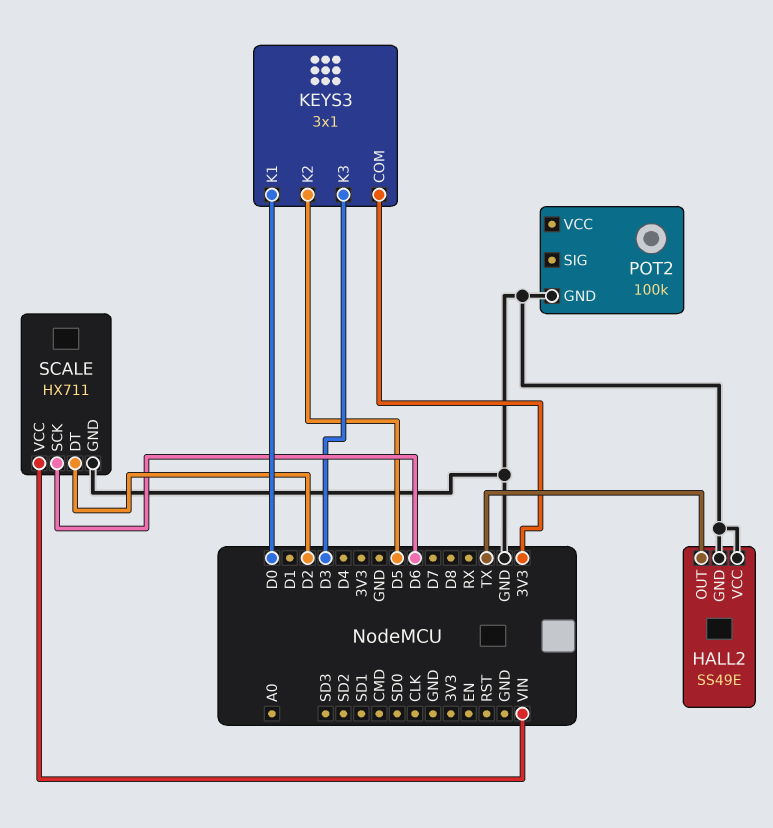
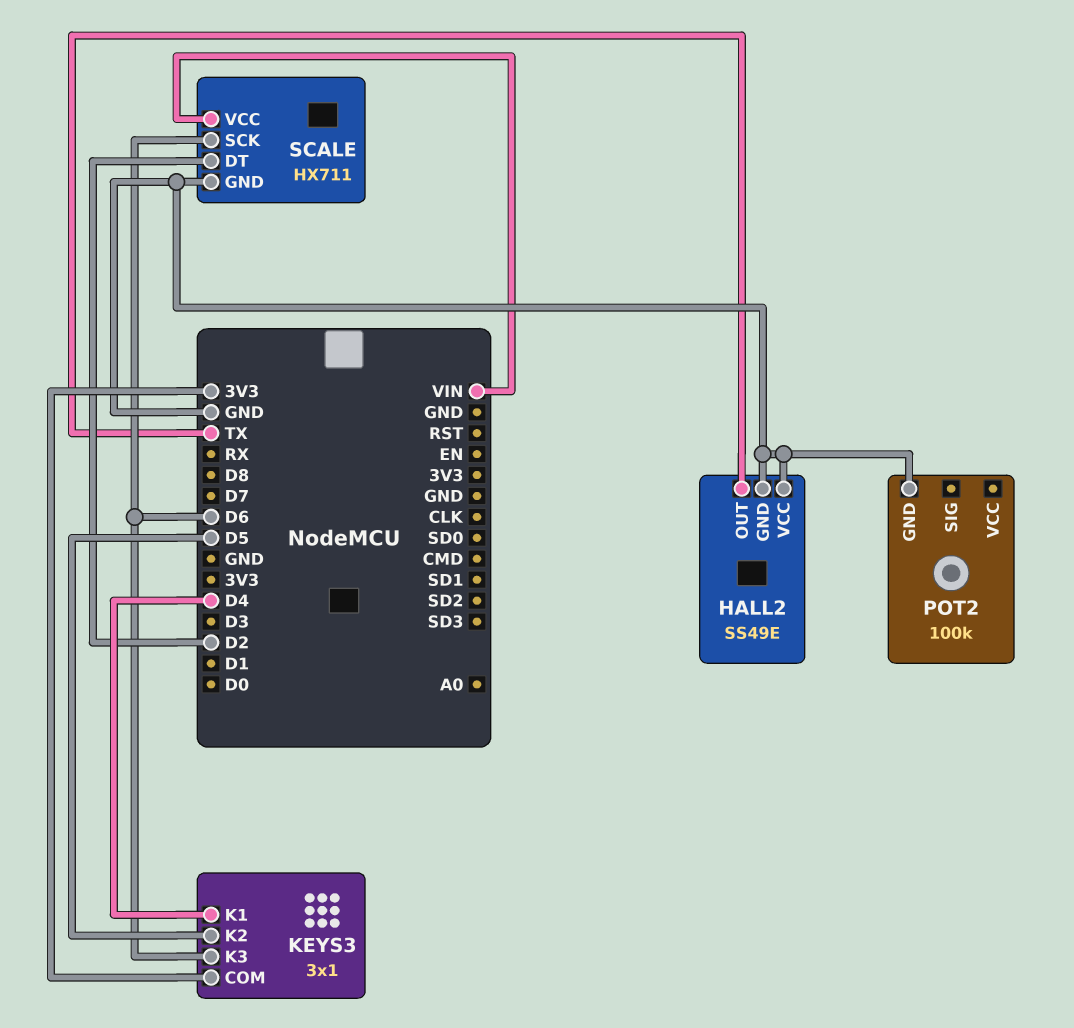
KEYS3 pin K1: D0 -> D4
KEYS3 pin K3: D3 -> D6

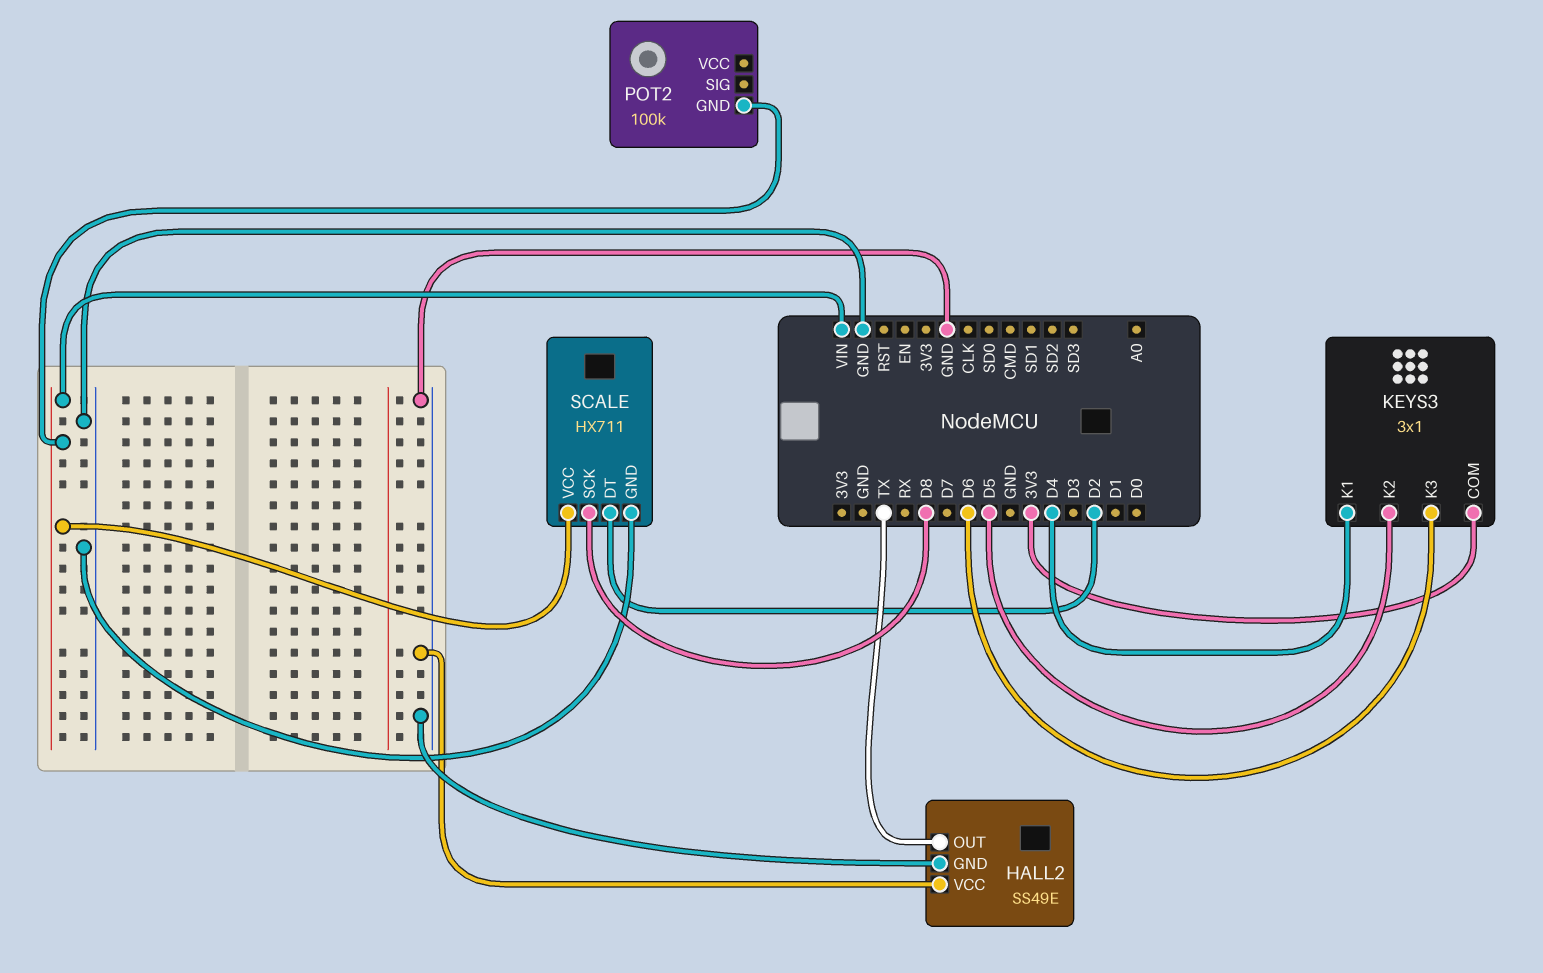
POT2 pin GND: GND -> VIN
SCALE pin SCK: D6 -> D8

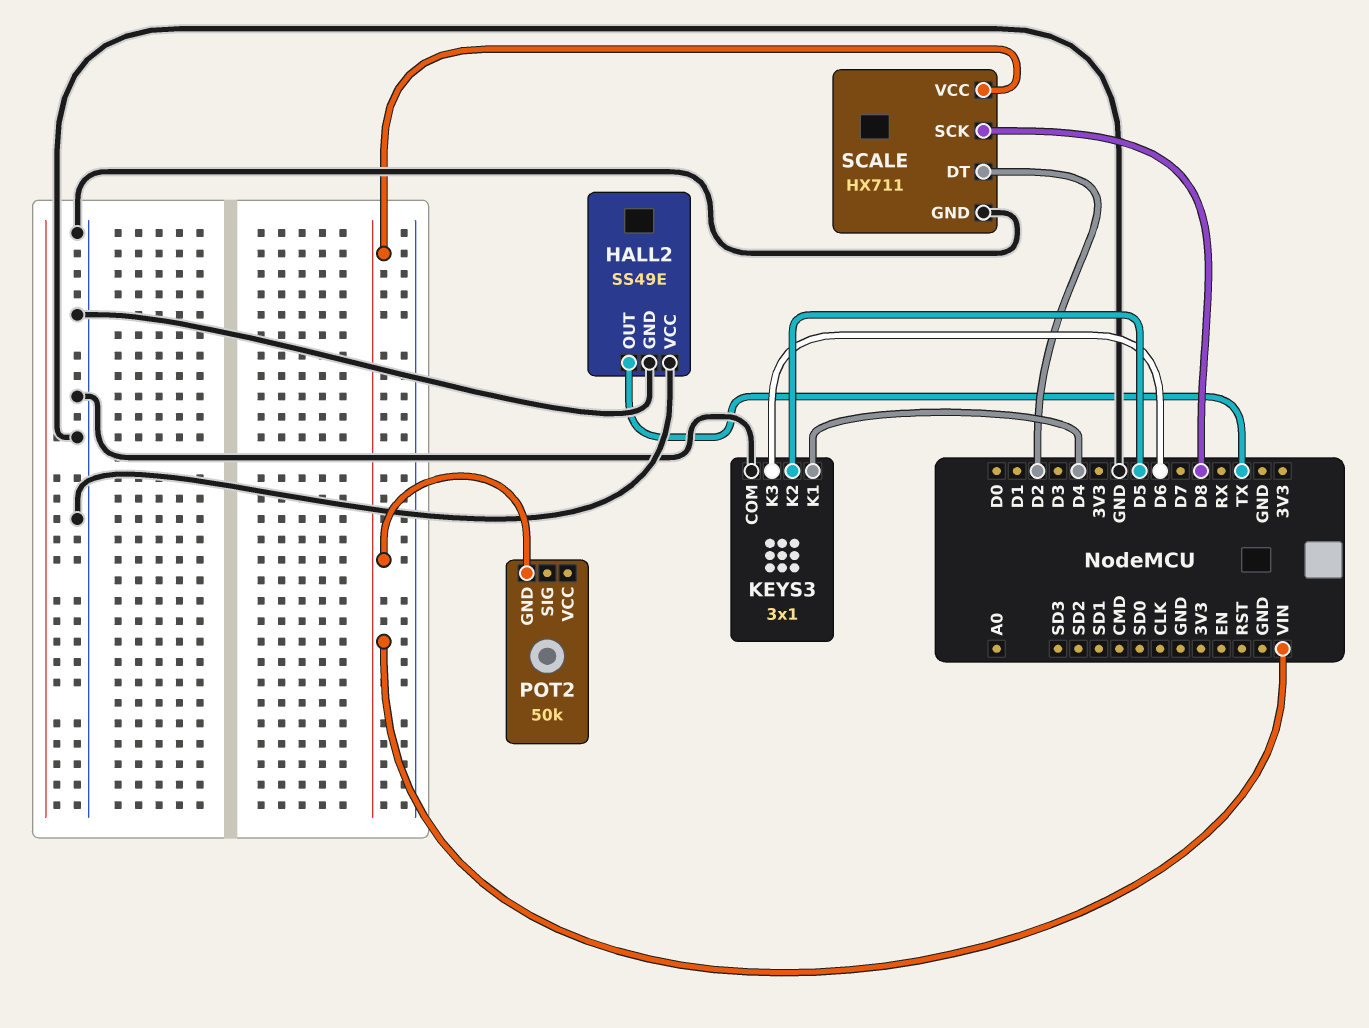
KEYS3 pin COM: 3V3 -> GND
POT2: 100k -> 50k

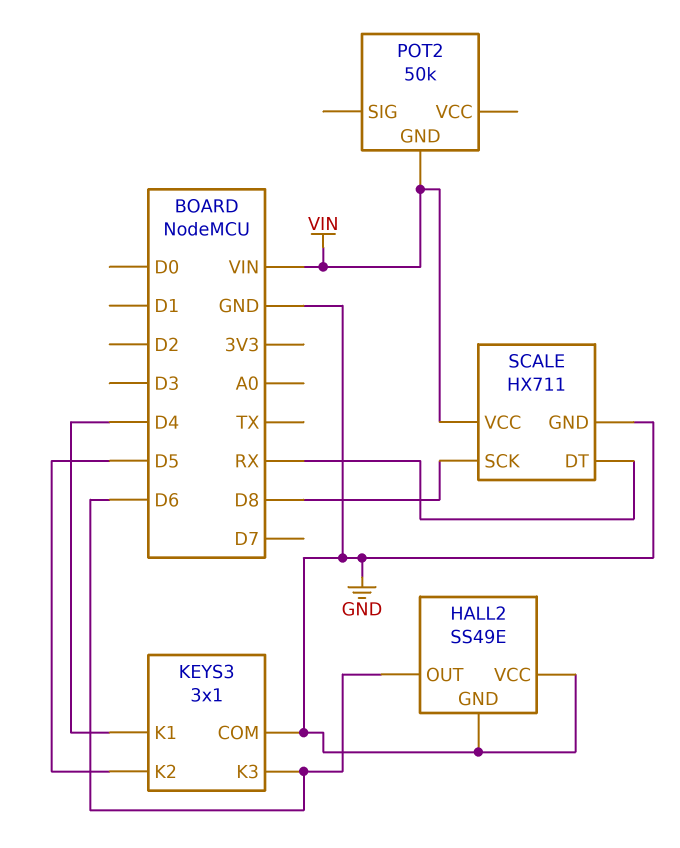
HALL2 pin OUT: TX -> D6
SCALE pin DT: D2 -> RX

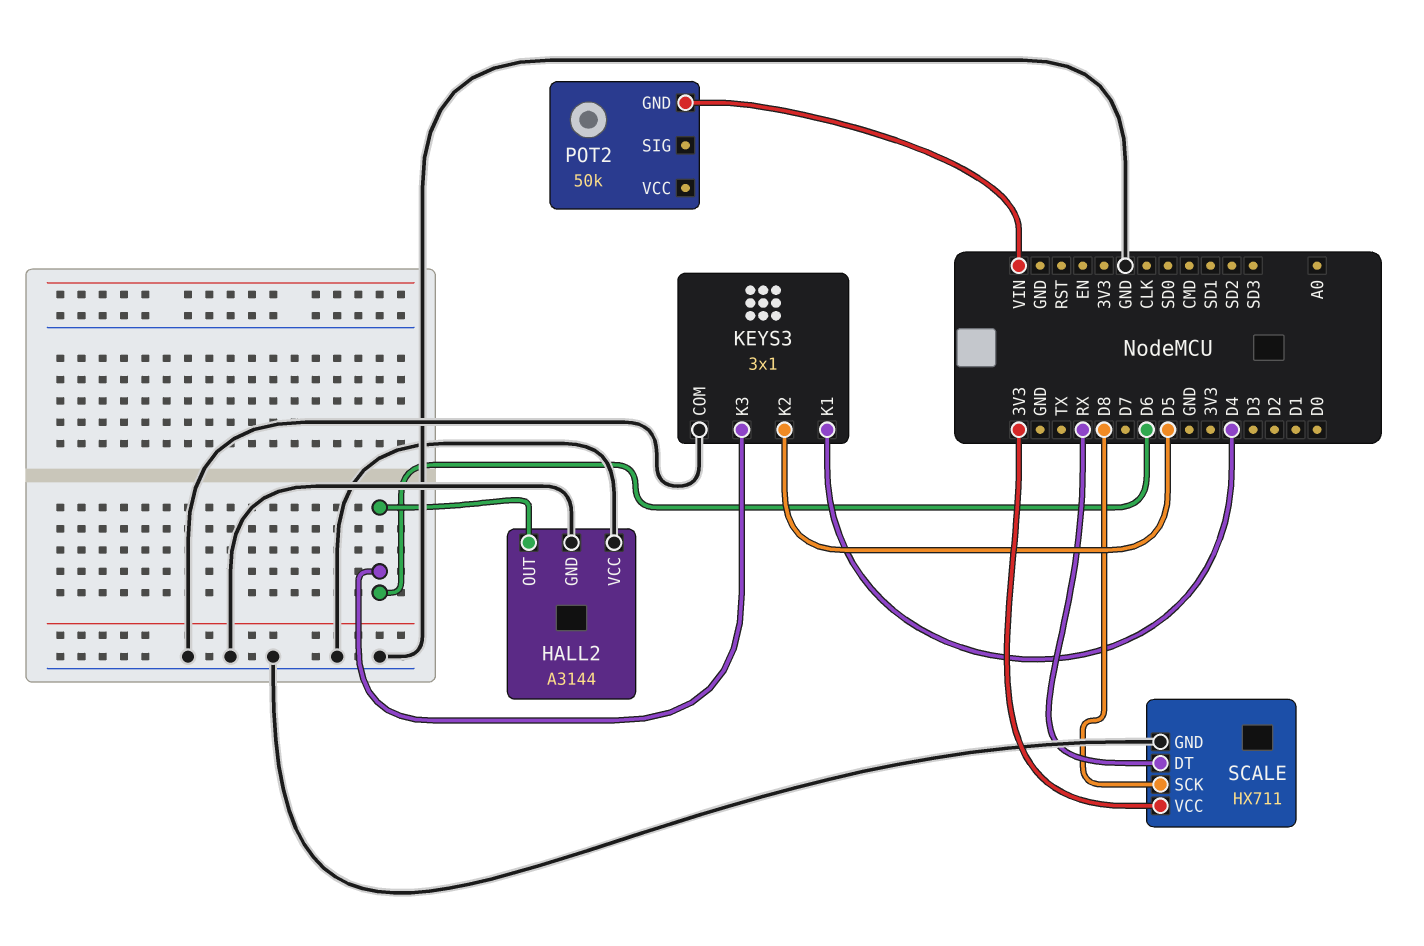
HALL2: SS49E -> A3144
SCALE pin VCC: VIN -> 3V3

